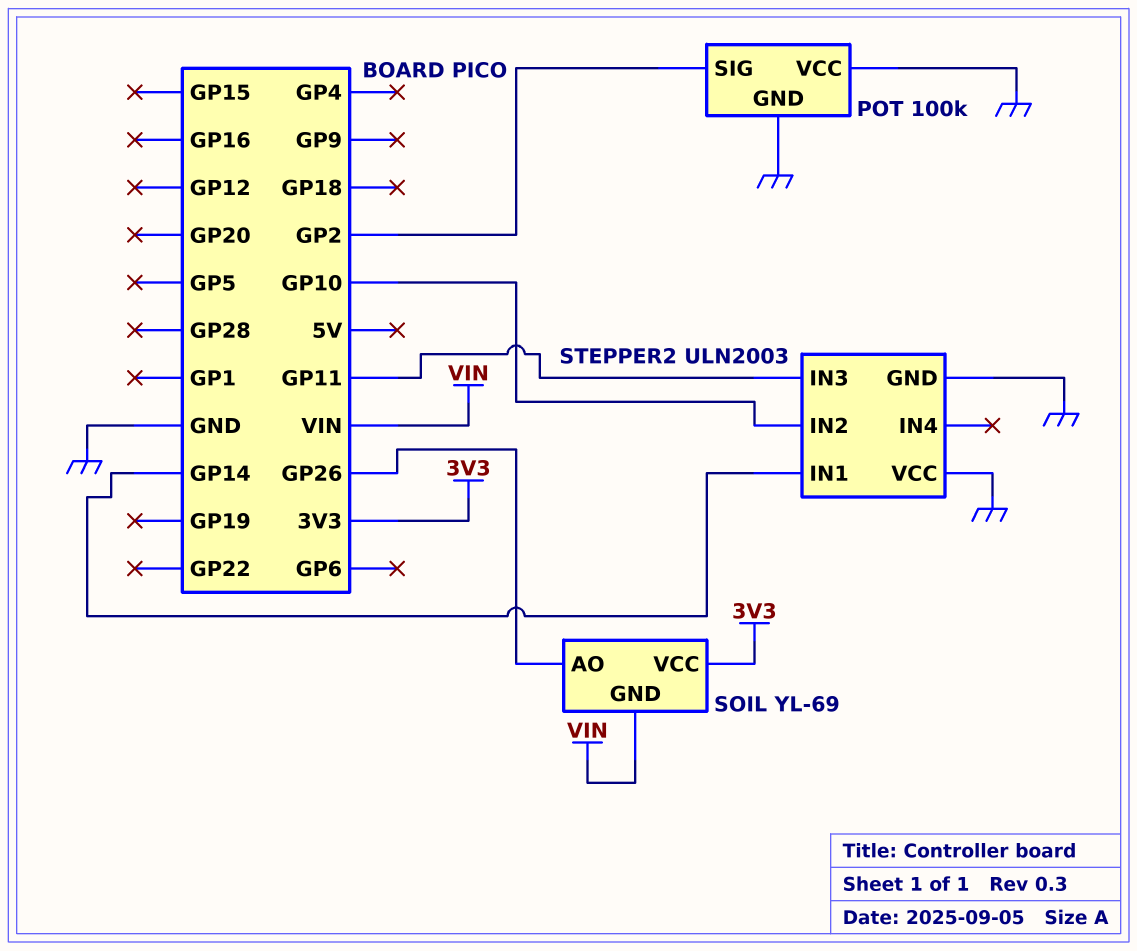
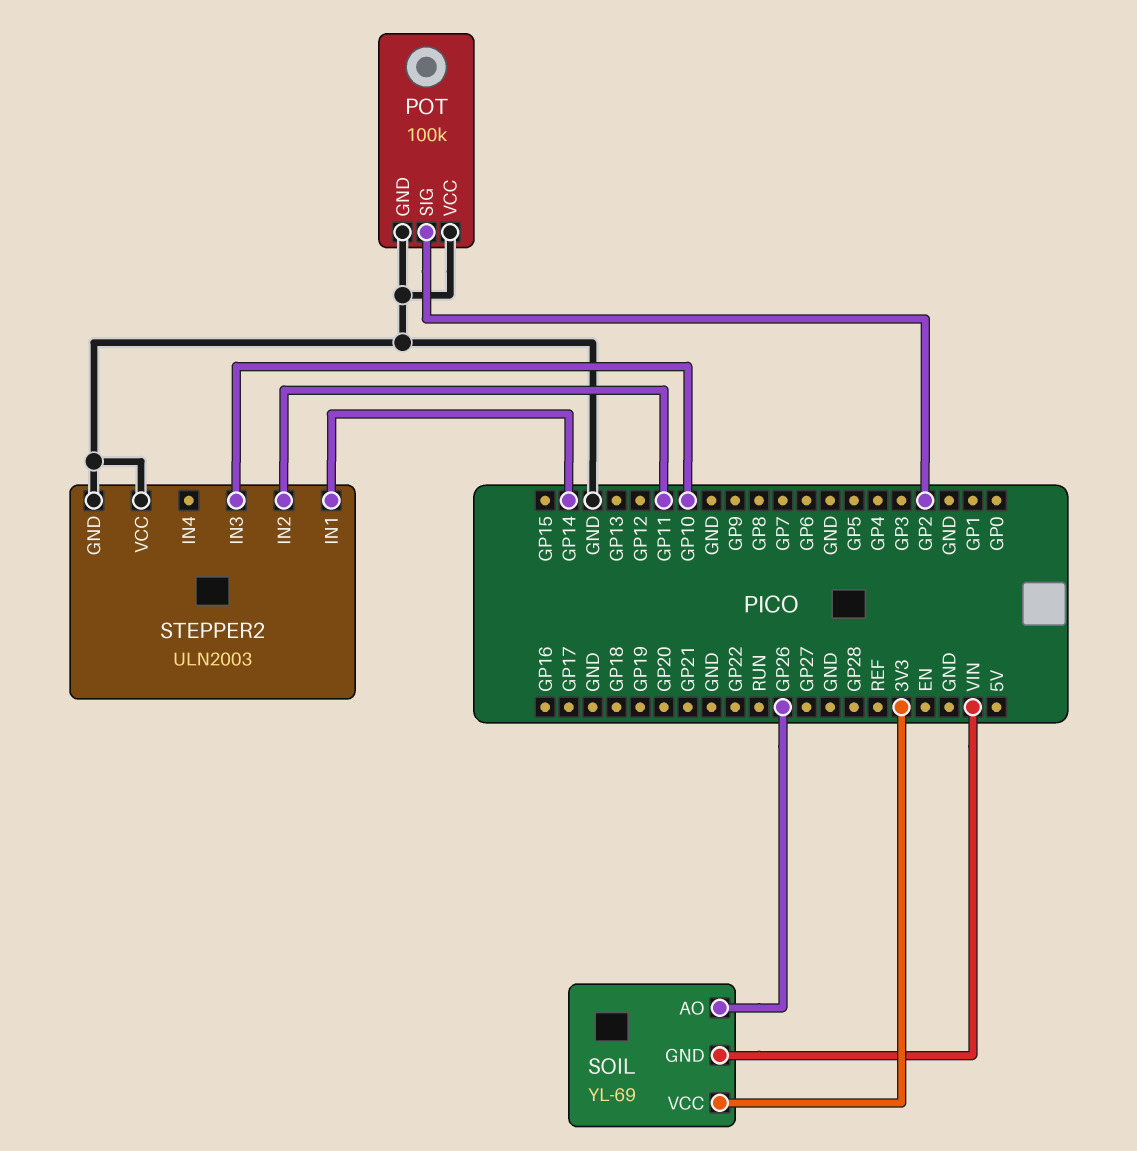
STEPPER2 pin IN2: GP10 -> GP11
STEPPER2 pin IN3: GP11 -> GP10

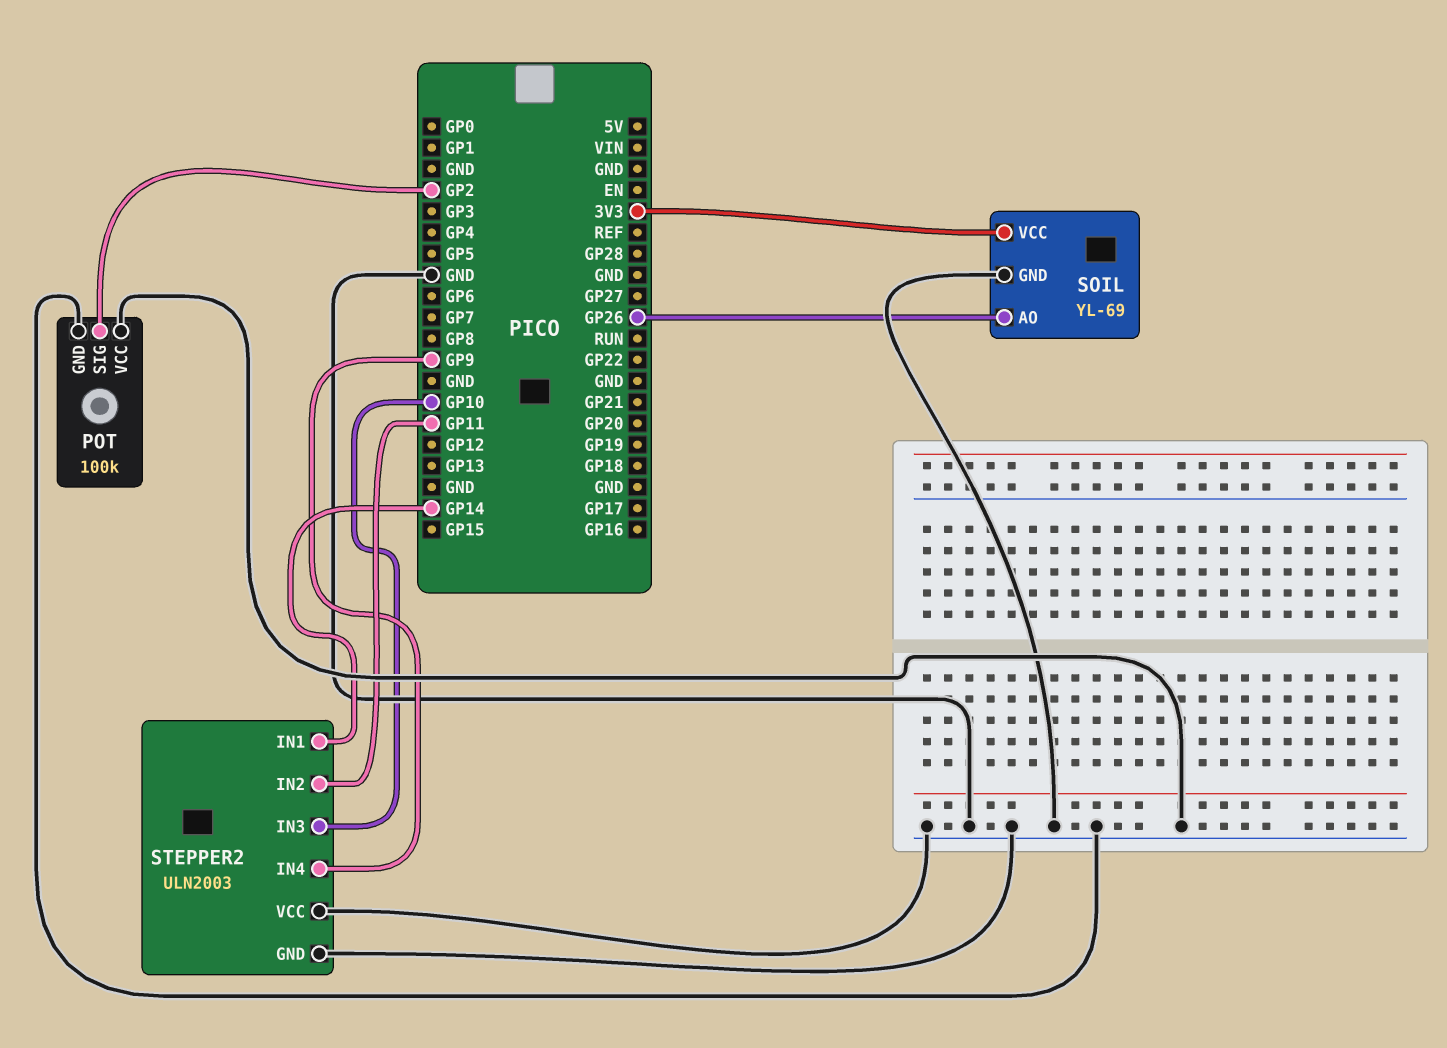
SOIL pin GND: VIN -> GND
STEPPER2 pin IN4: none -> GP9

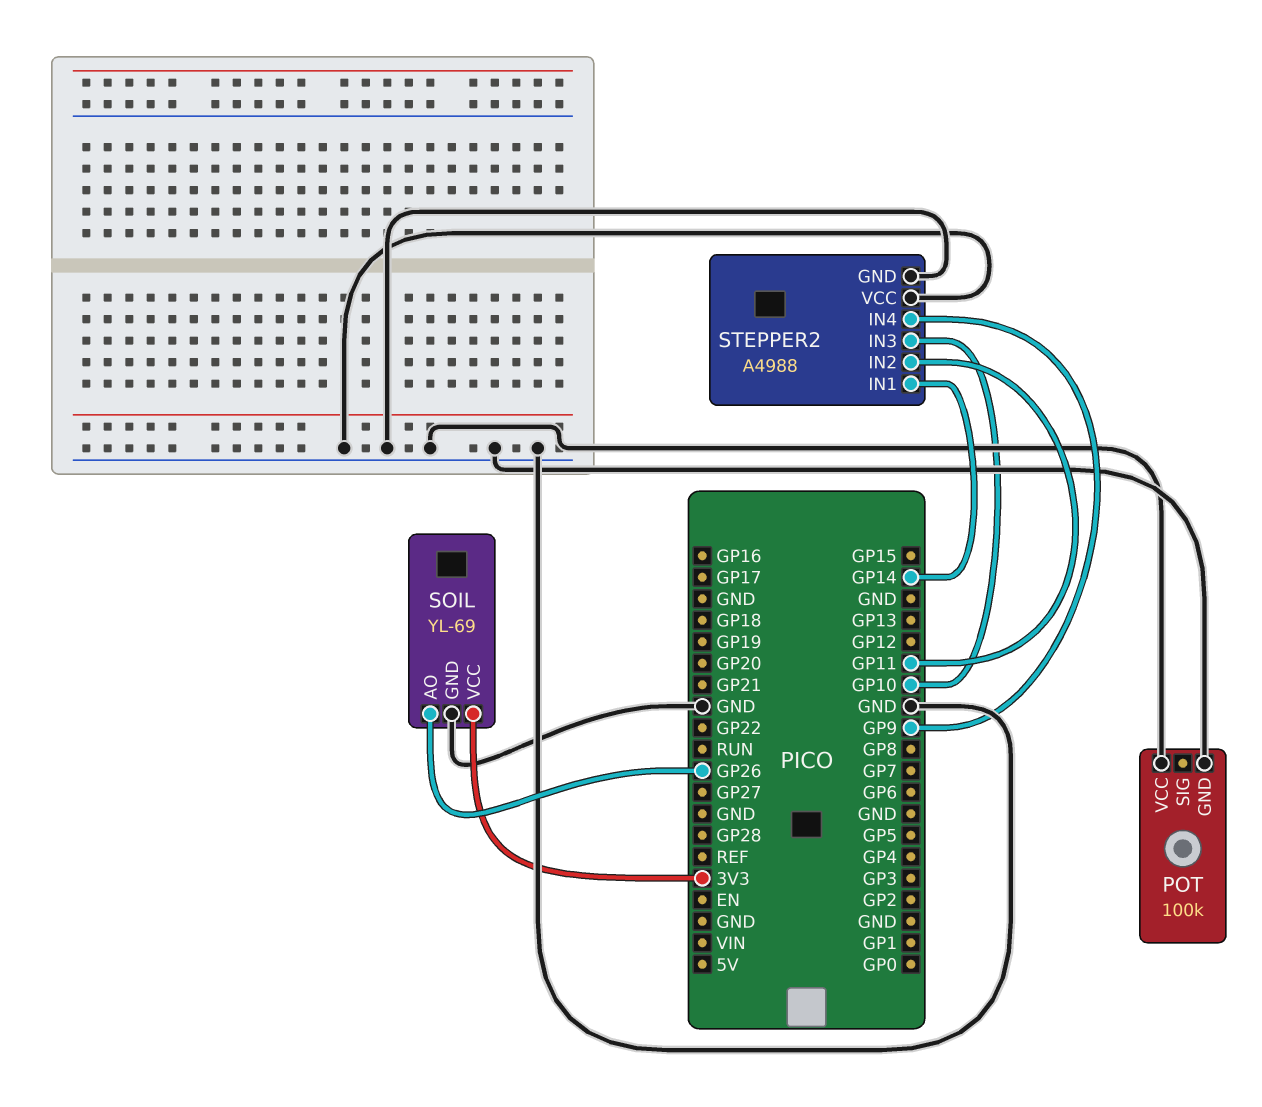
POT pin SIG: GP2 -> none
STEPPER2: ULN2003 -> A4988

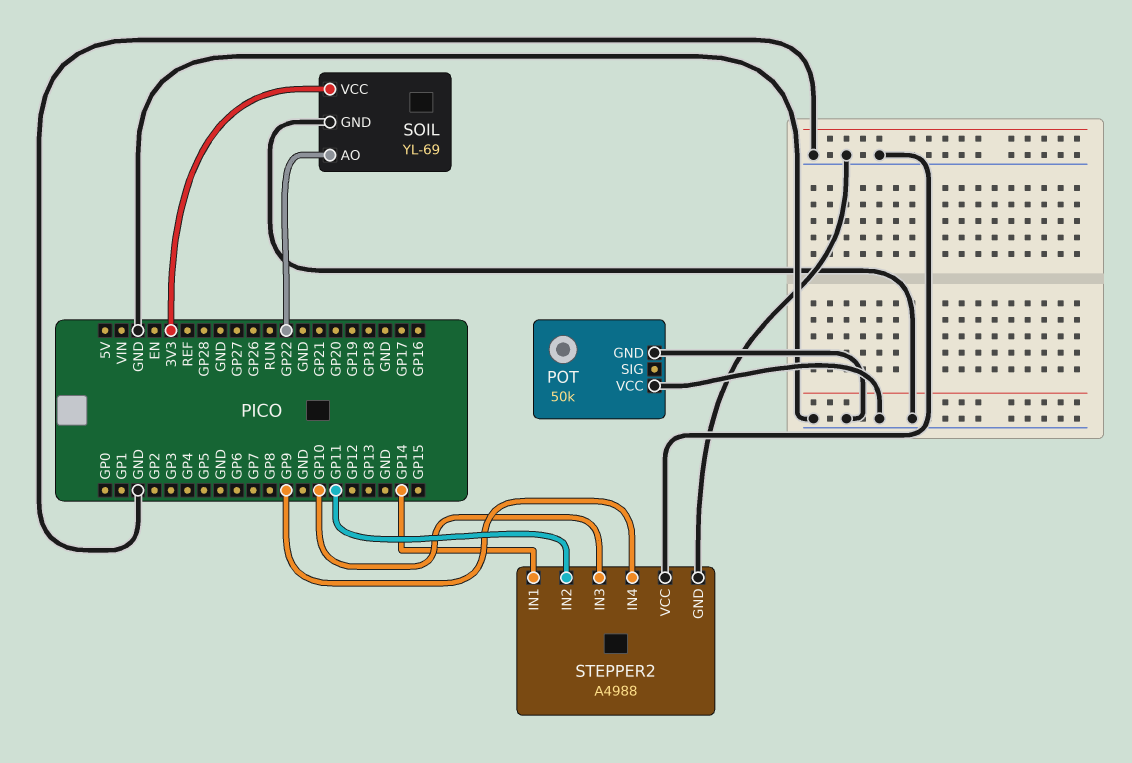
POT: 100k -> 50k
SOIL pin AO: GP26 -> GP22

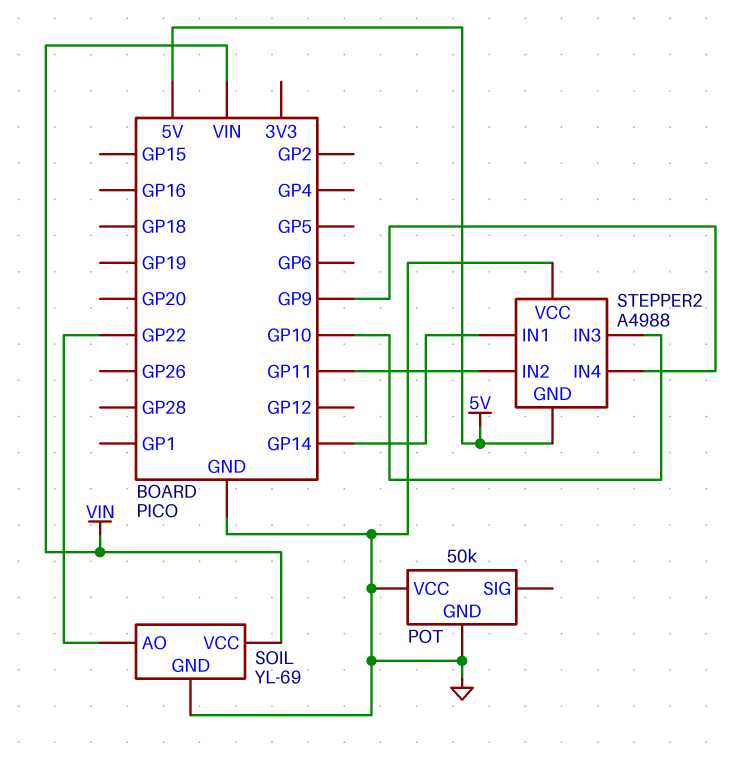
SOIL pin VCC: 3V3 -> VIN
STEPPER2 pin GND: GND -> 5V

